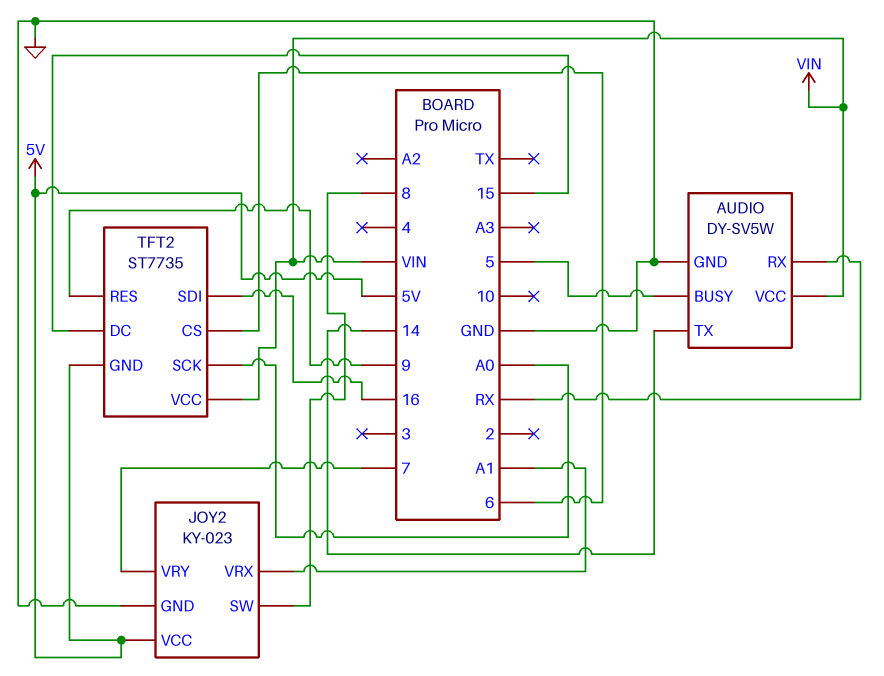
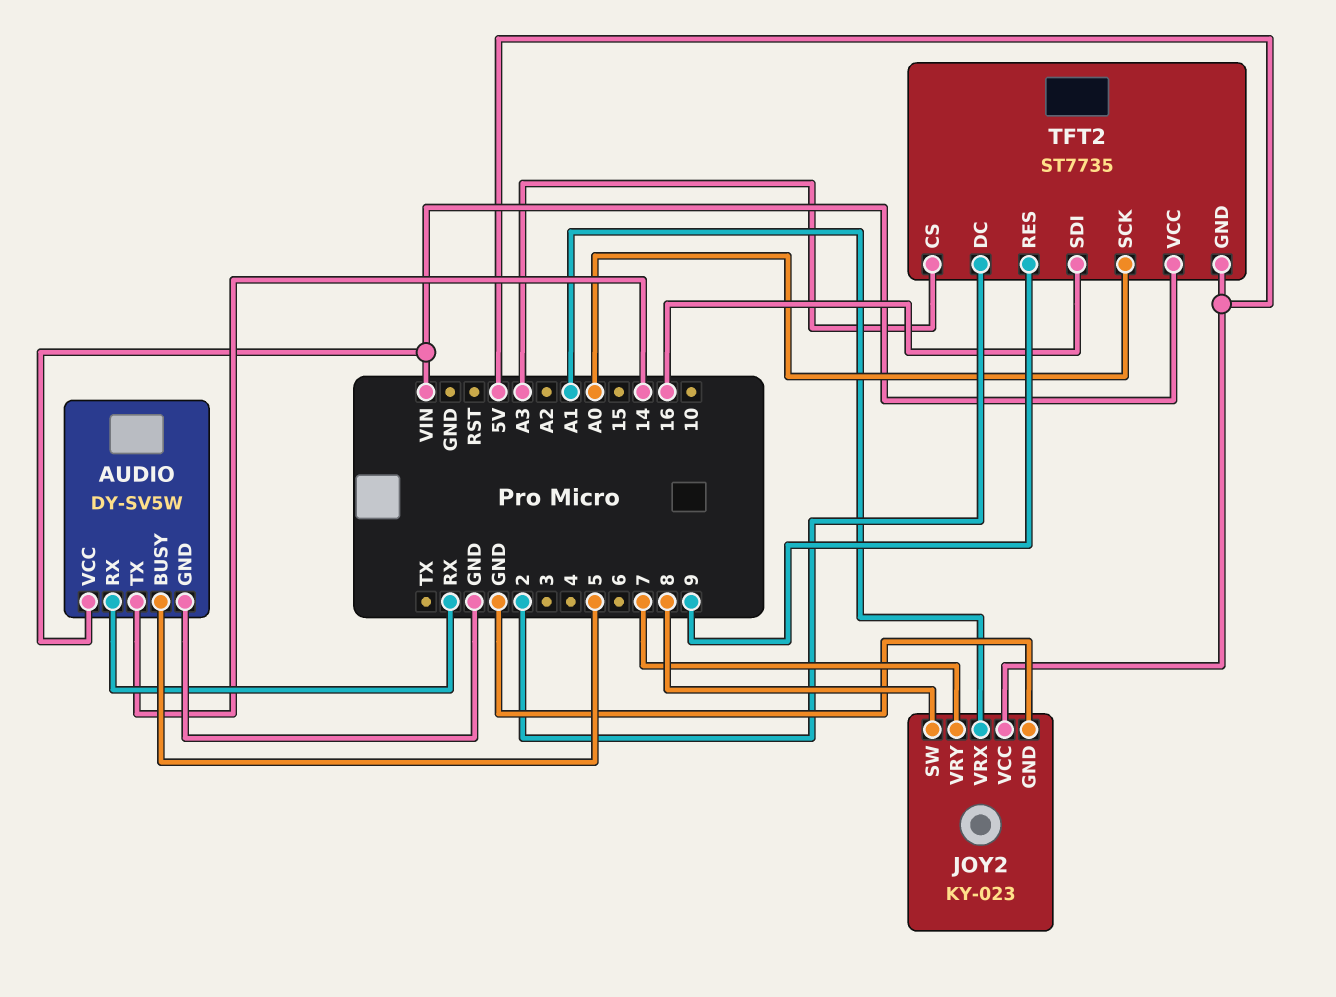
TFT2 pin CS: 6 -> A3
TFT2 pin DC: 15 -> 2

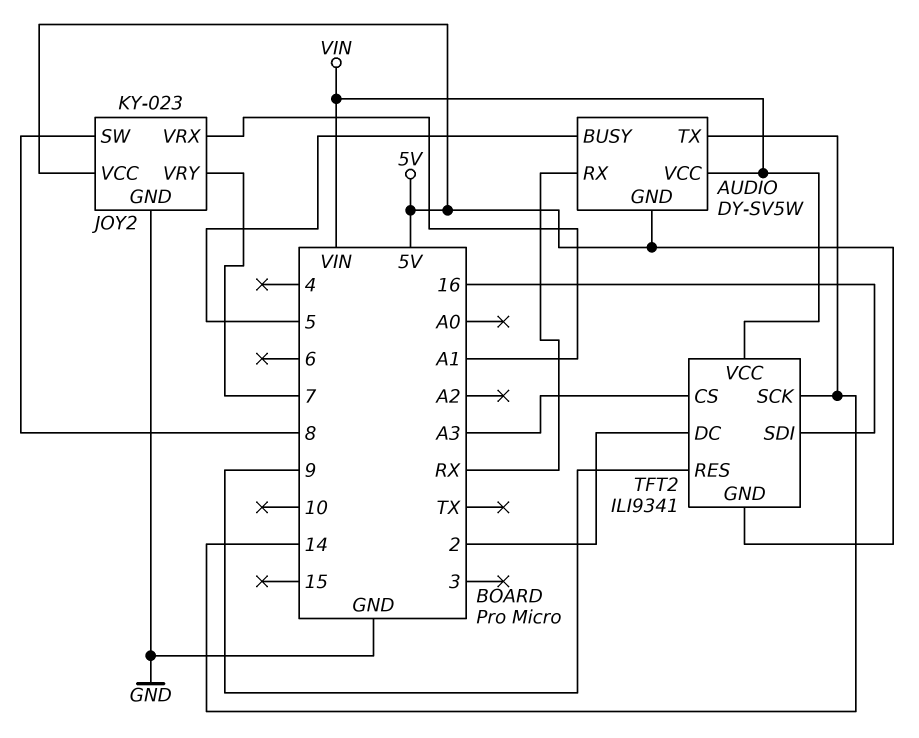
AUDIO pin GND: GND -> 5V
TFT2: ST7735 -> ILI9341
TFT2 pin SCK: A0 -> 14

